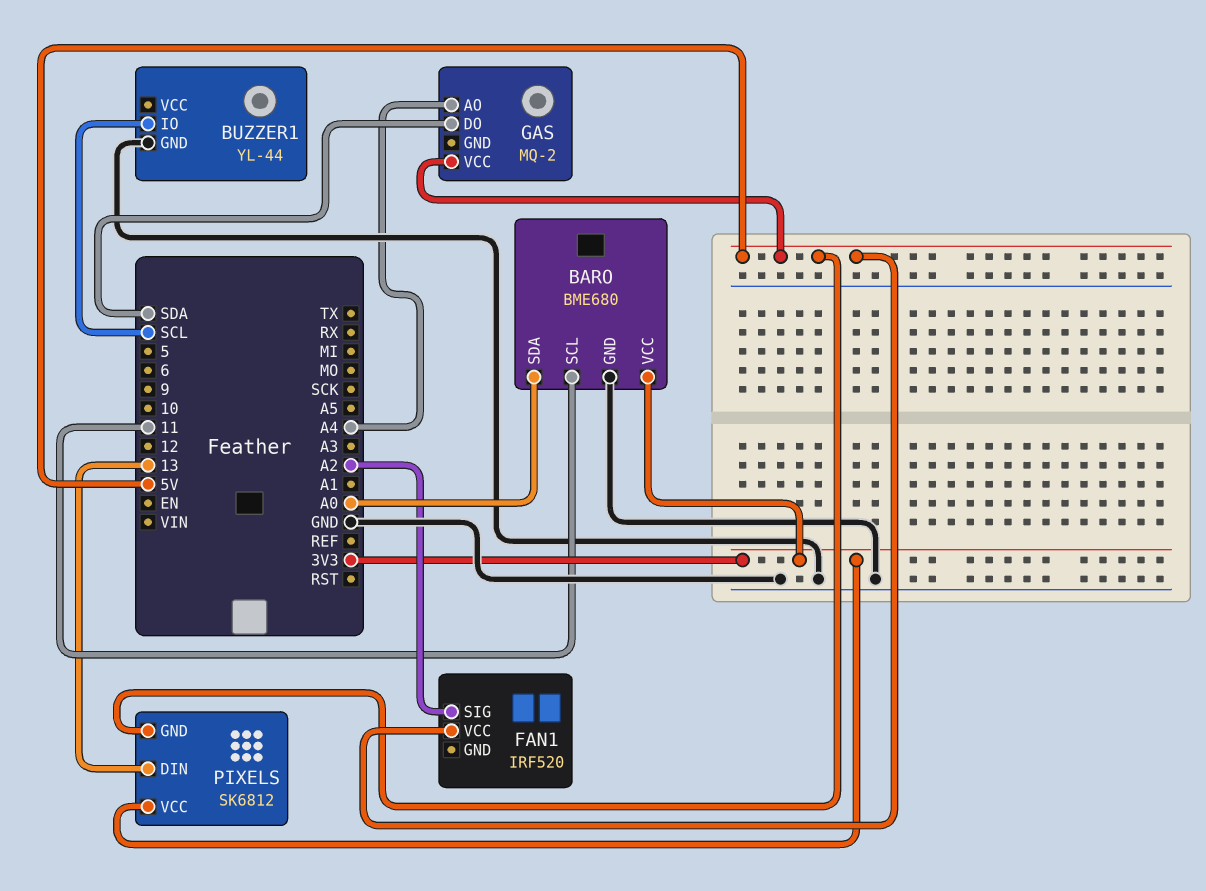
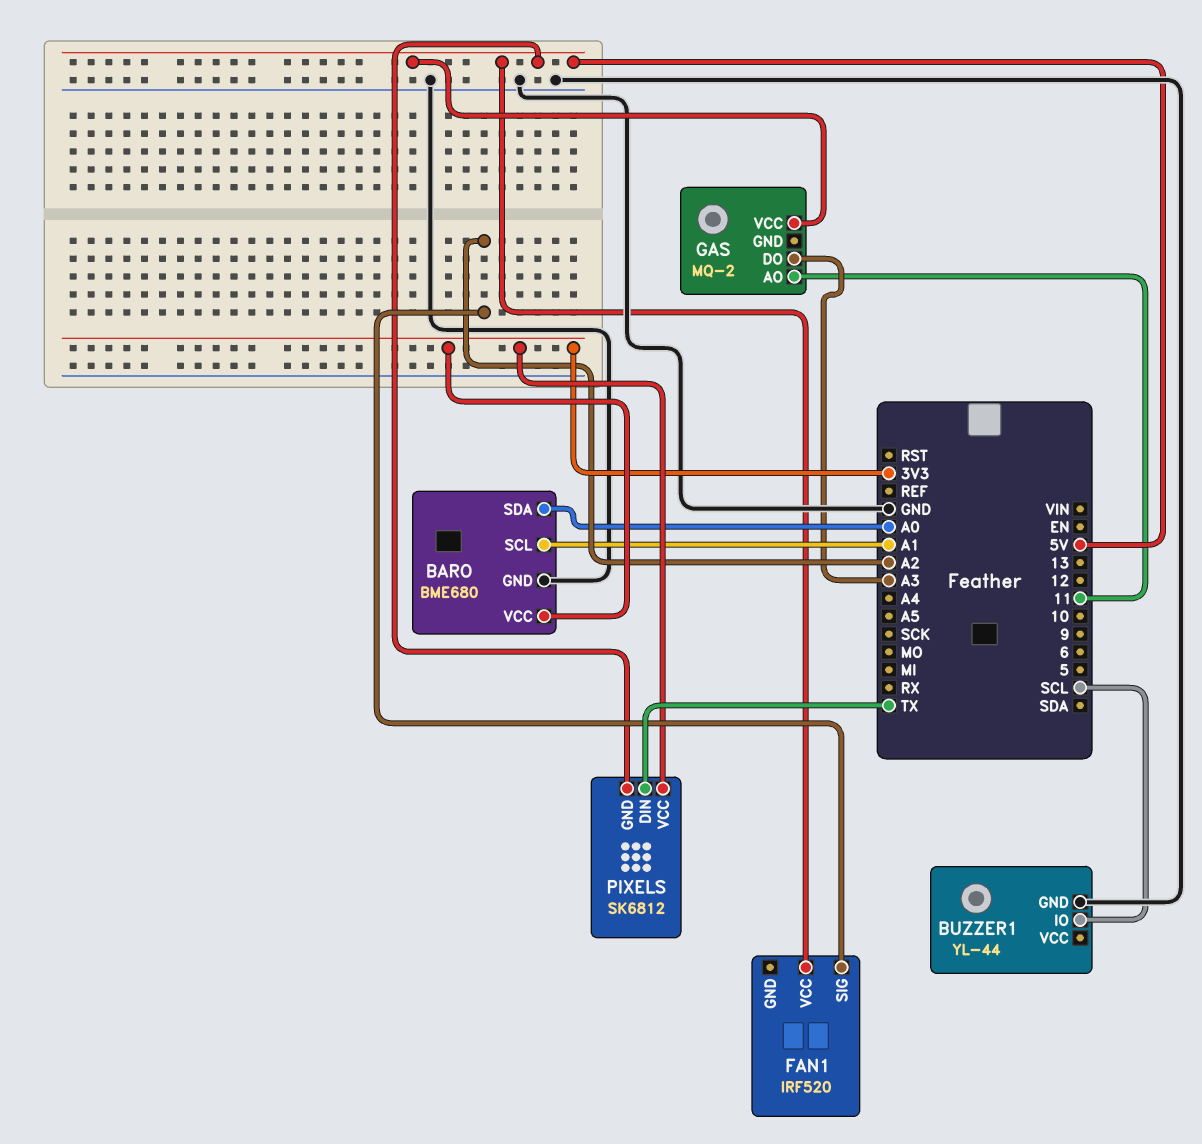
BARO pin SCL: 11 -> A1
GAS pin AO: A4 -> 11
GAS pin DO: SDA -> A3
PIXELS pin DIN: 13 -> TX

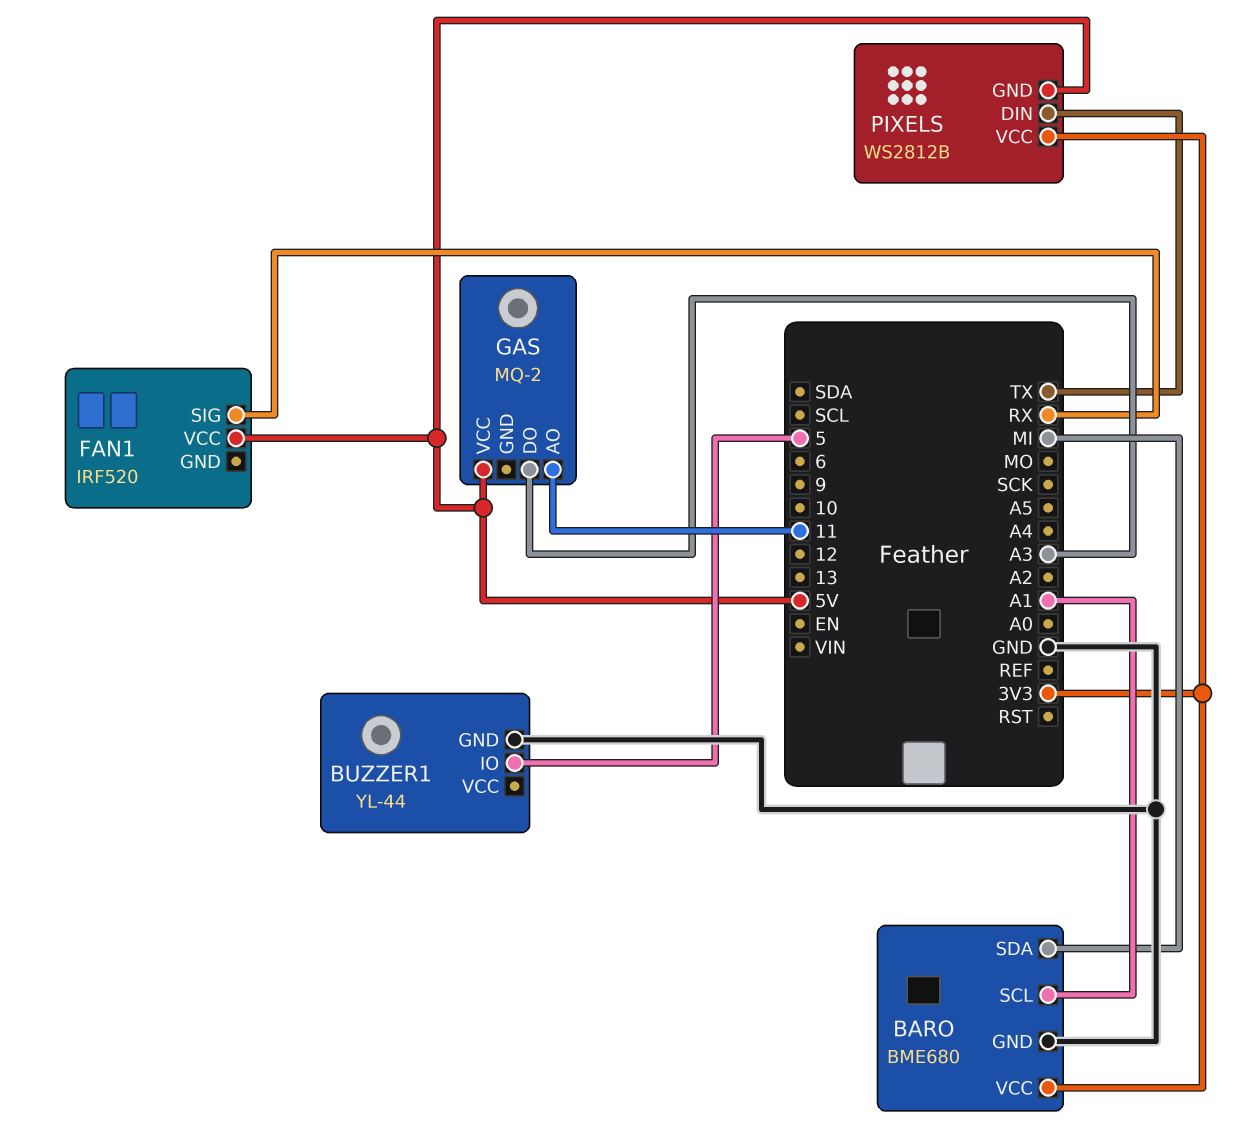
BARO pin SDA: A0 -> MI
BUZZER1 pin IO: SCL -> 5
FAN1 pin SIG: A2 -> RX
PIXELS: SK6812 -> WS2812B

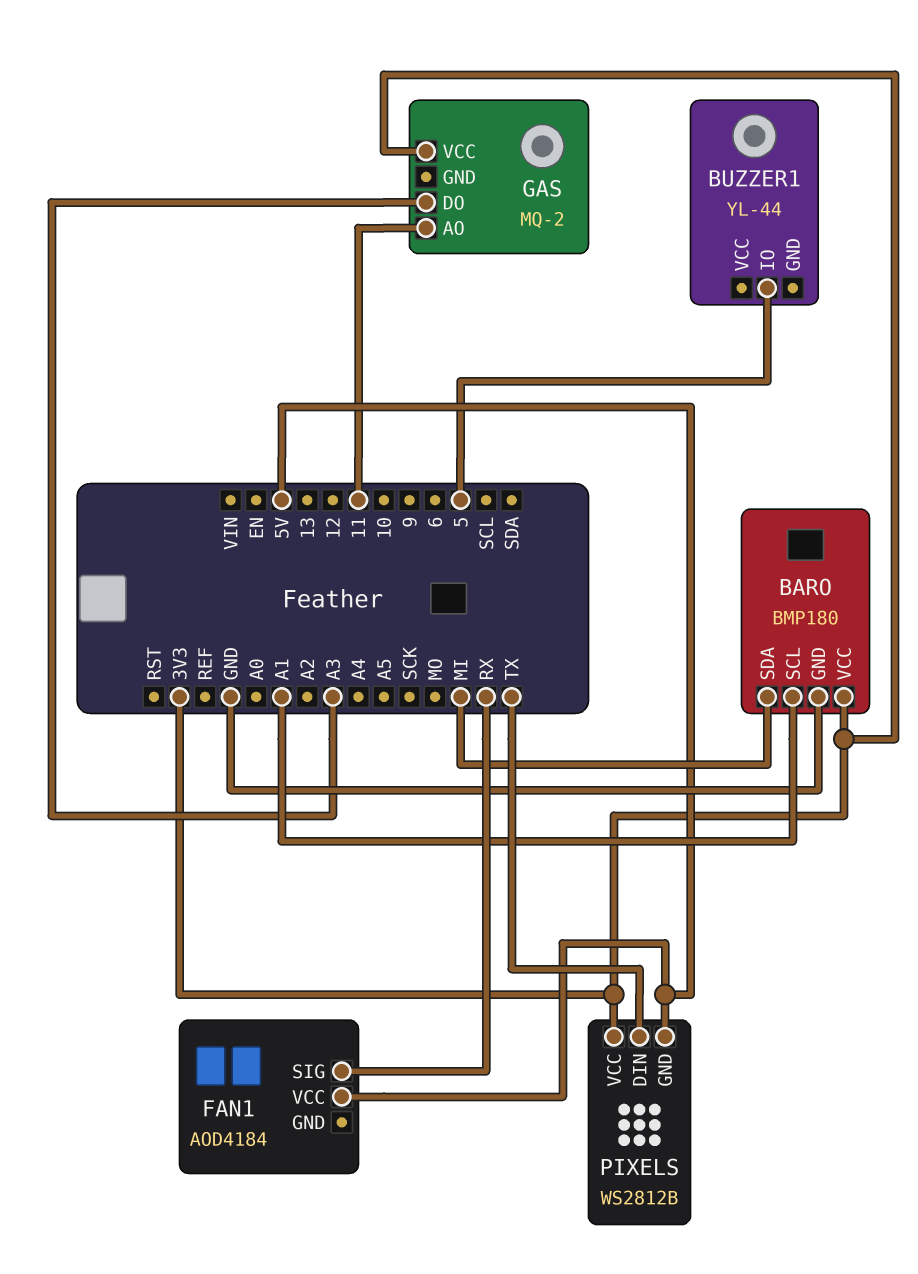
BARO: BME680 -> BMP180
BUZZER1 pin GND: GND -> none
FAN1: IRF520 -> AOD4184
GAS pin VCC: 5V -> 3V3

